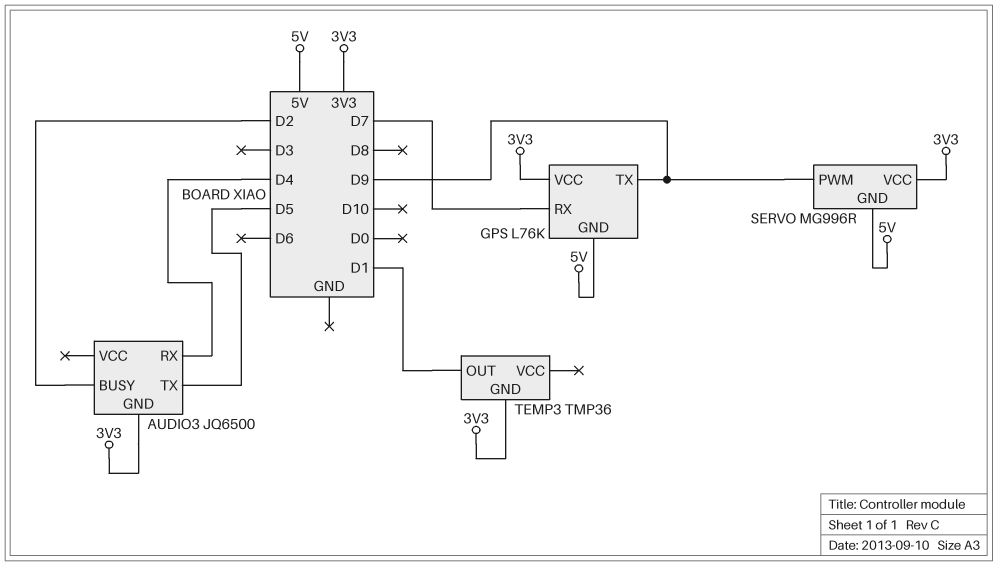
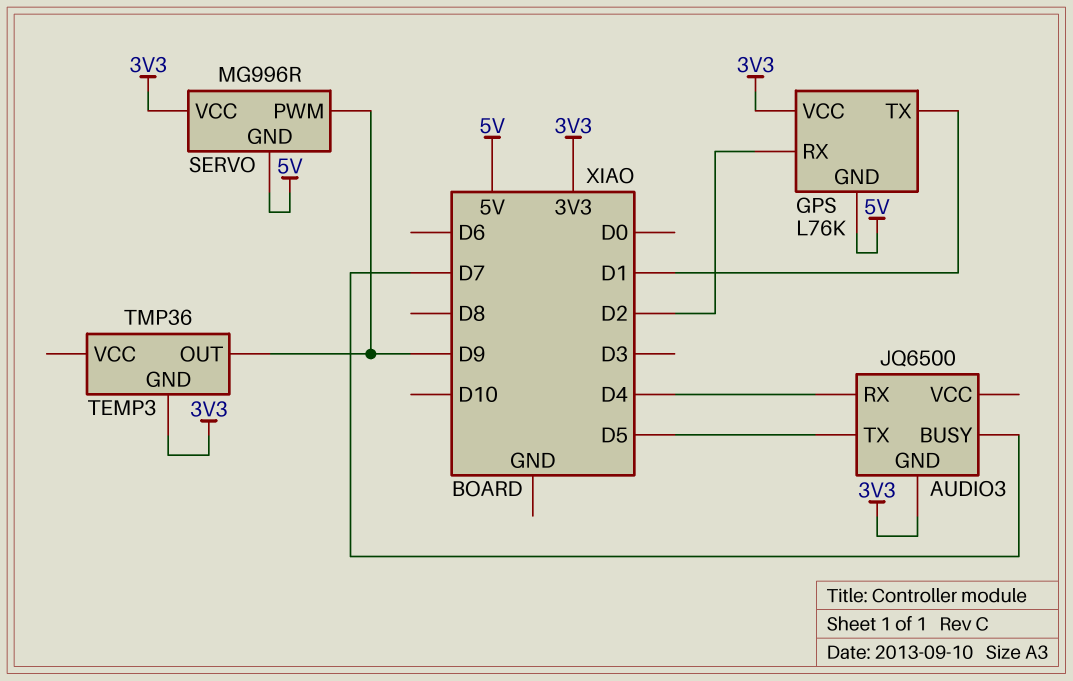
AUDIO3 pin BUSY: D2 -> D7
GPS pin RX: D7 -> D2
GPS pin TX: D9 -> D1
TEMP3 pin OUT: D1 -> D9

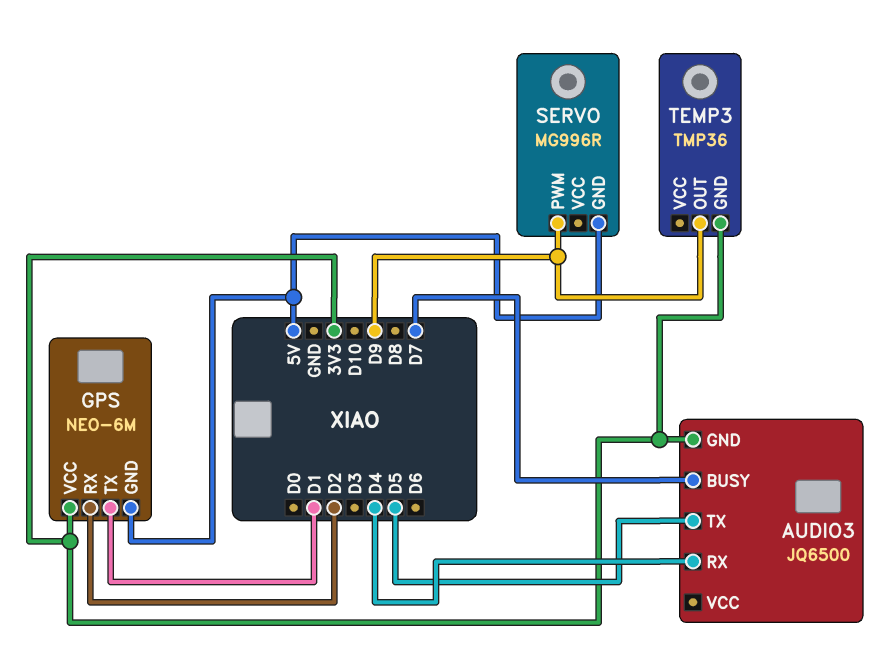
GPS: L76K -> NEO-6M
SERVO pin VCC: 3V3 -> none

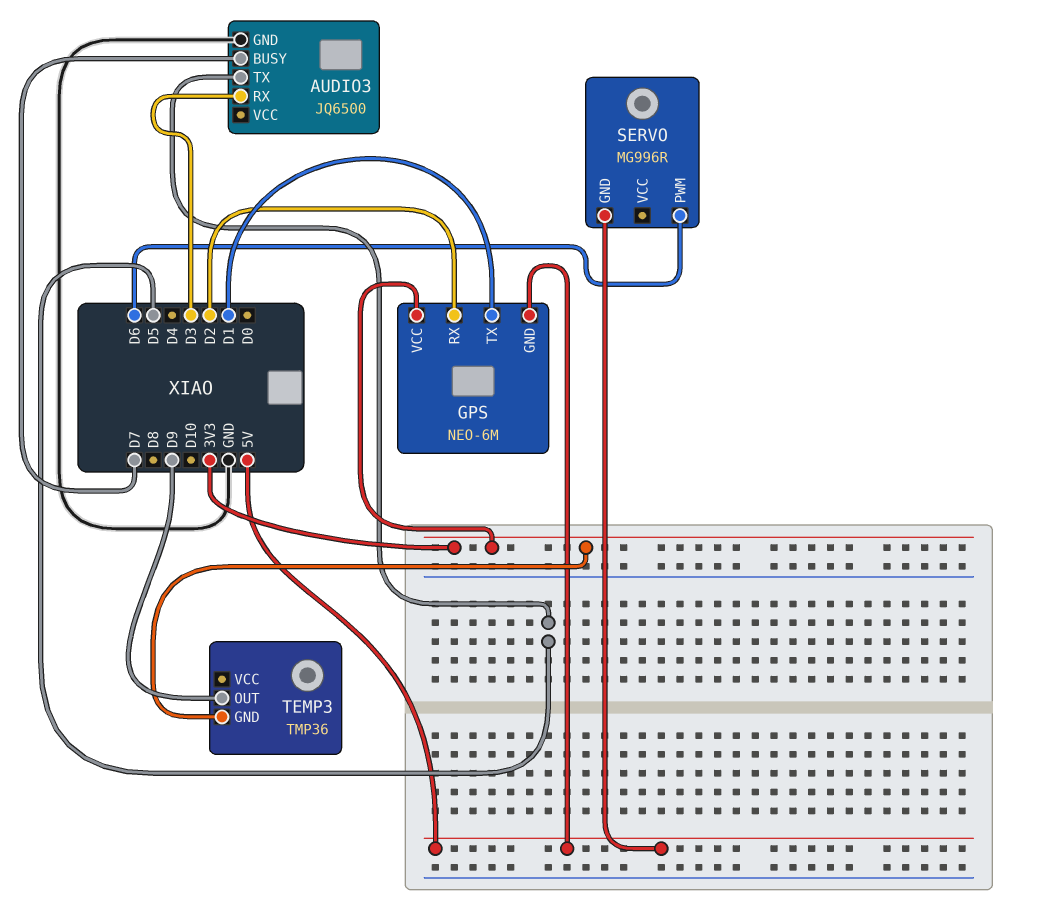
AUDIO3 pin GND: 3V3 -> GND
AUDIO3 pin RX: D4 -> D3
SERVO pin PWM: D9 -> D6

